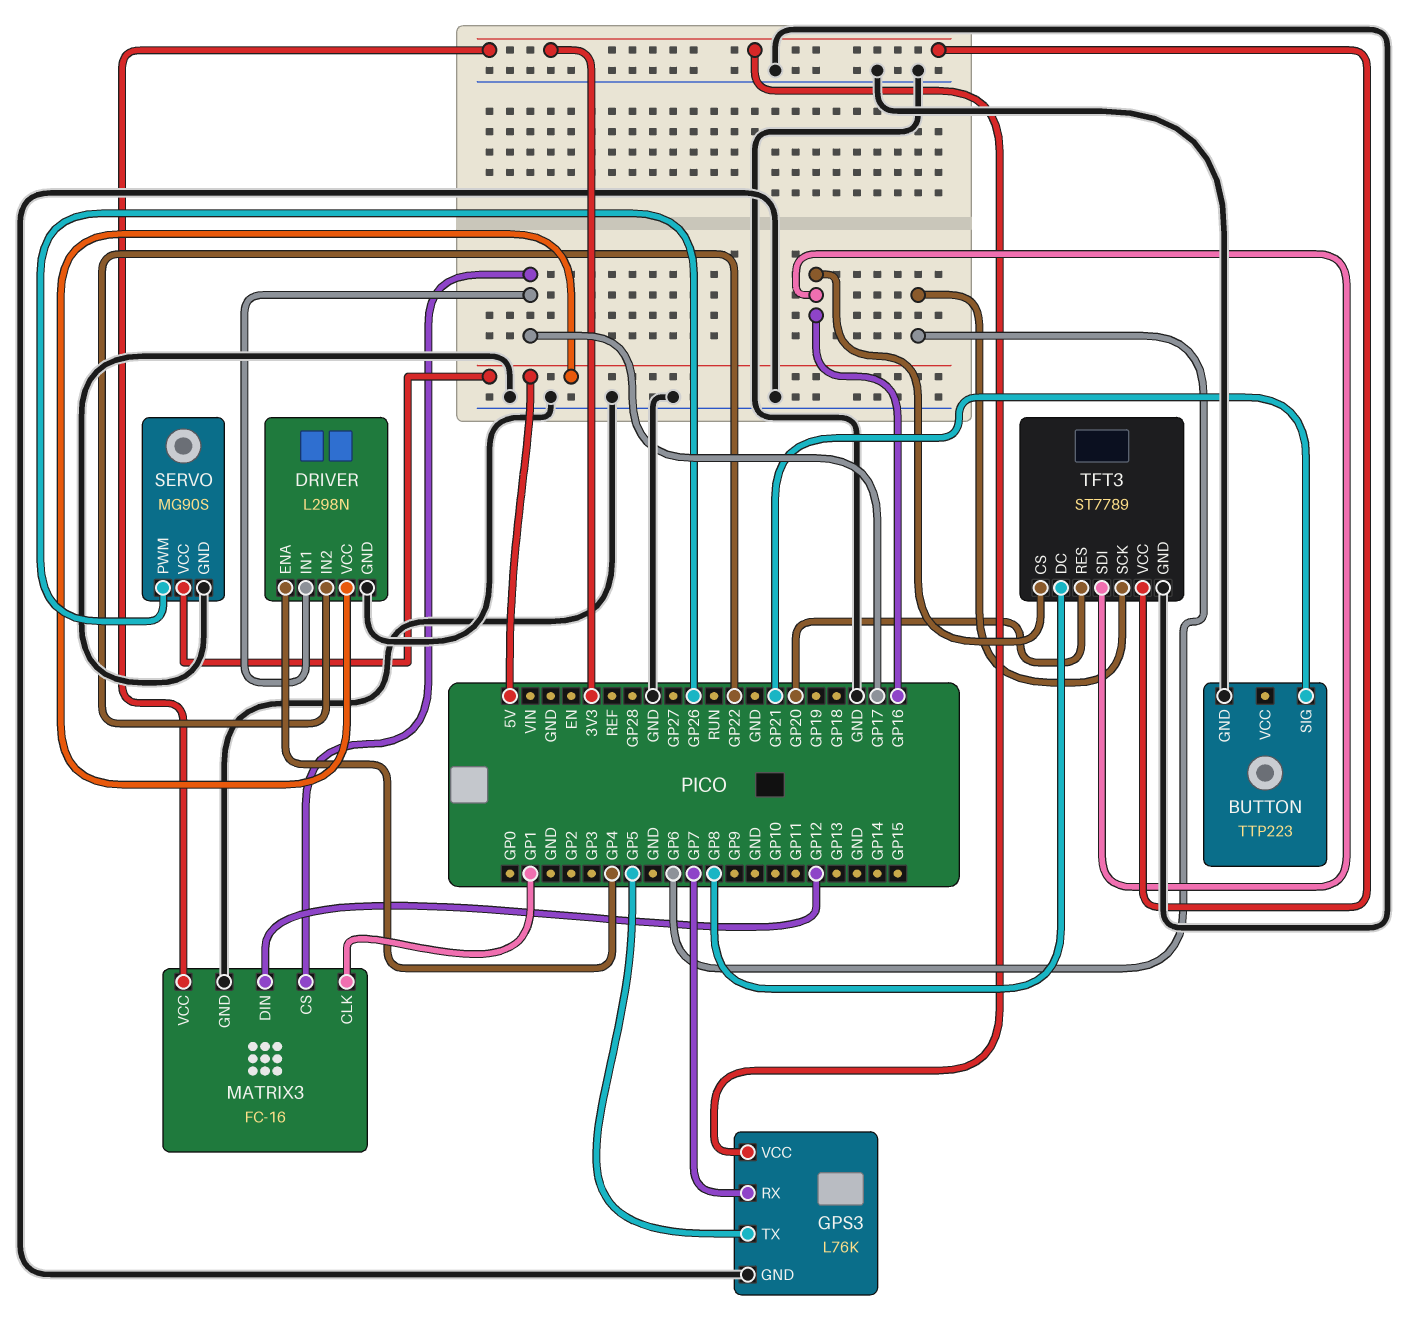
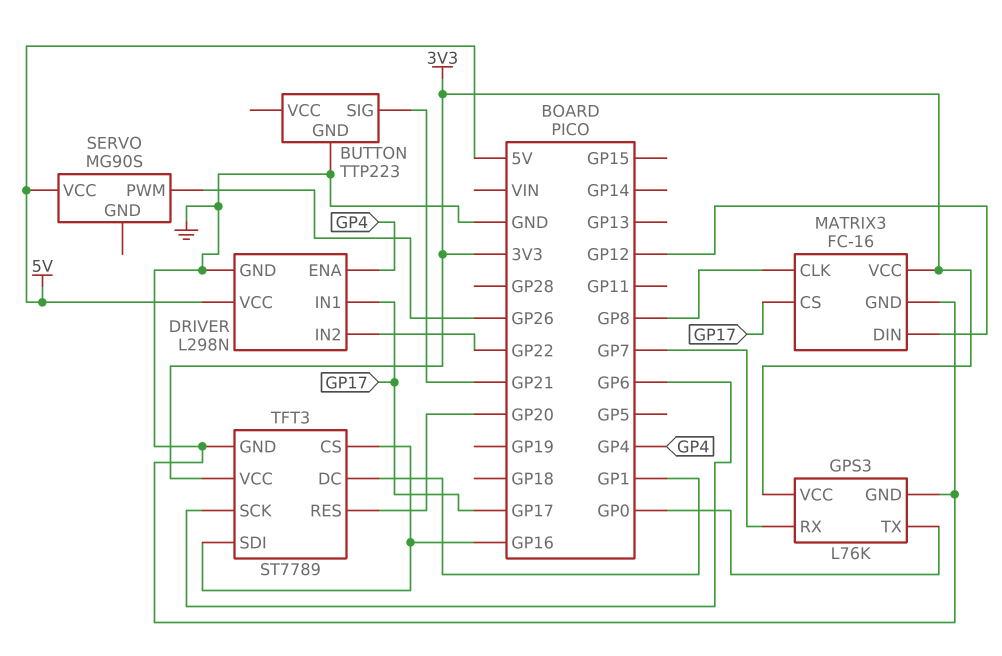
GPS3 pin TX: GP5 -> GP0
MATRIX3 pin CLK: GP1 -> GP8
SERVO pin GND: GND -> none
TFT3 pin DC: GP8 -> GP1

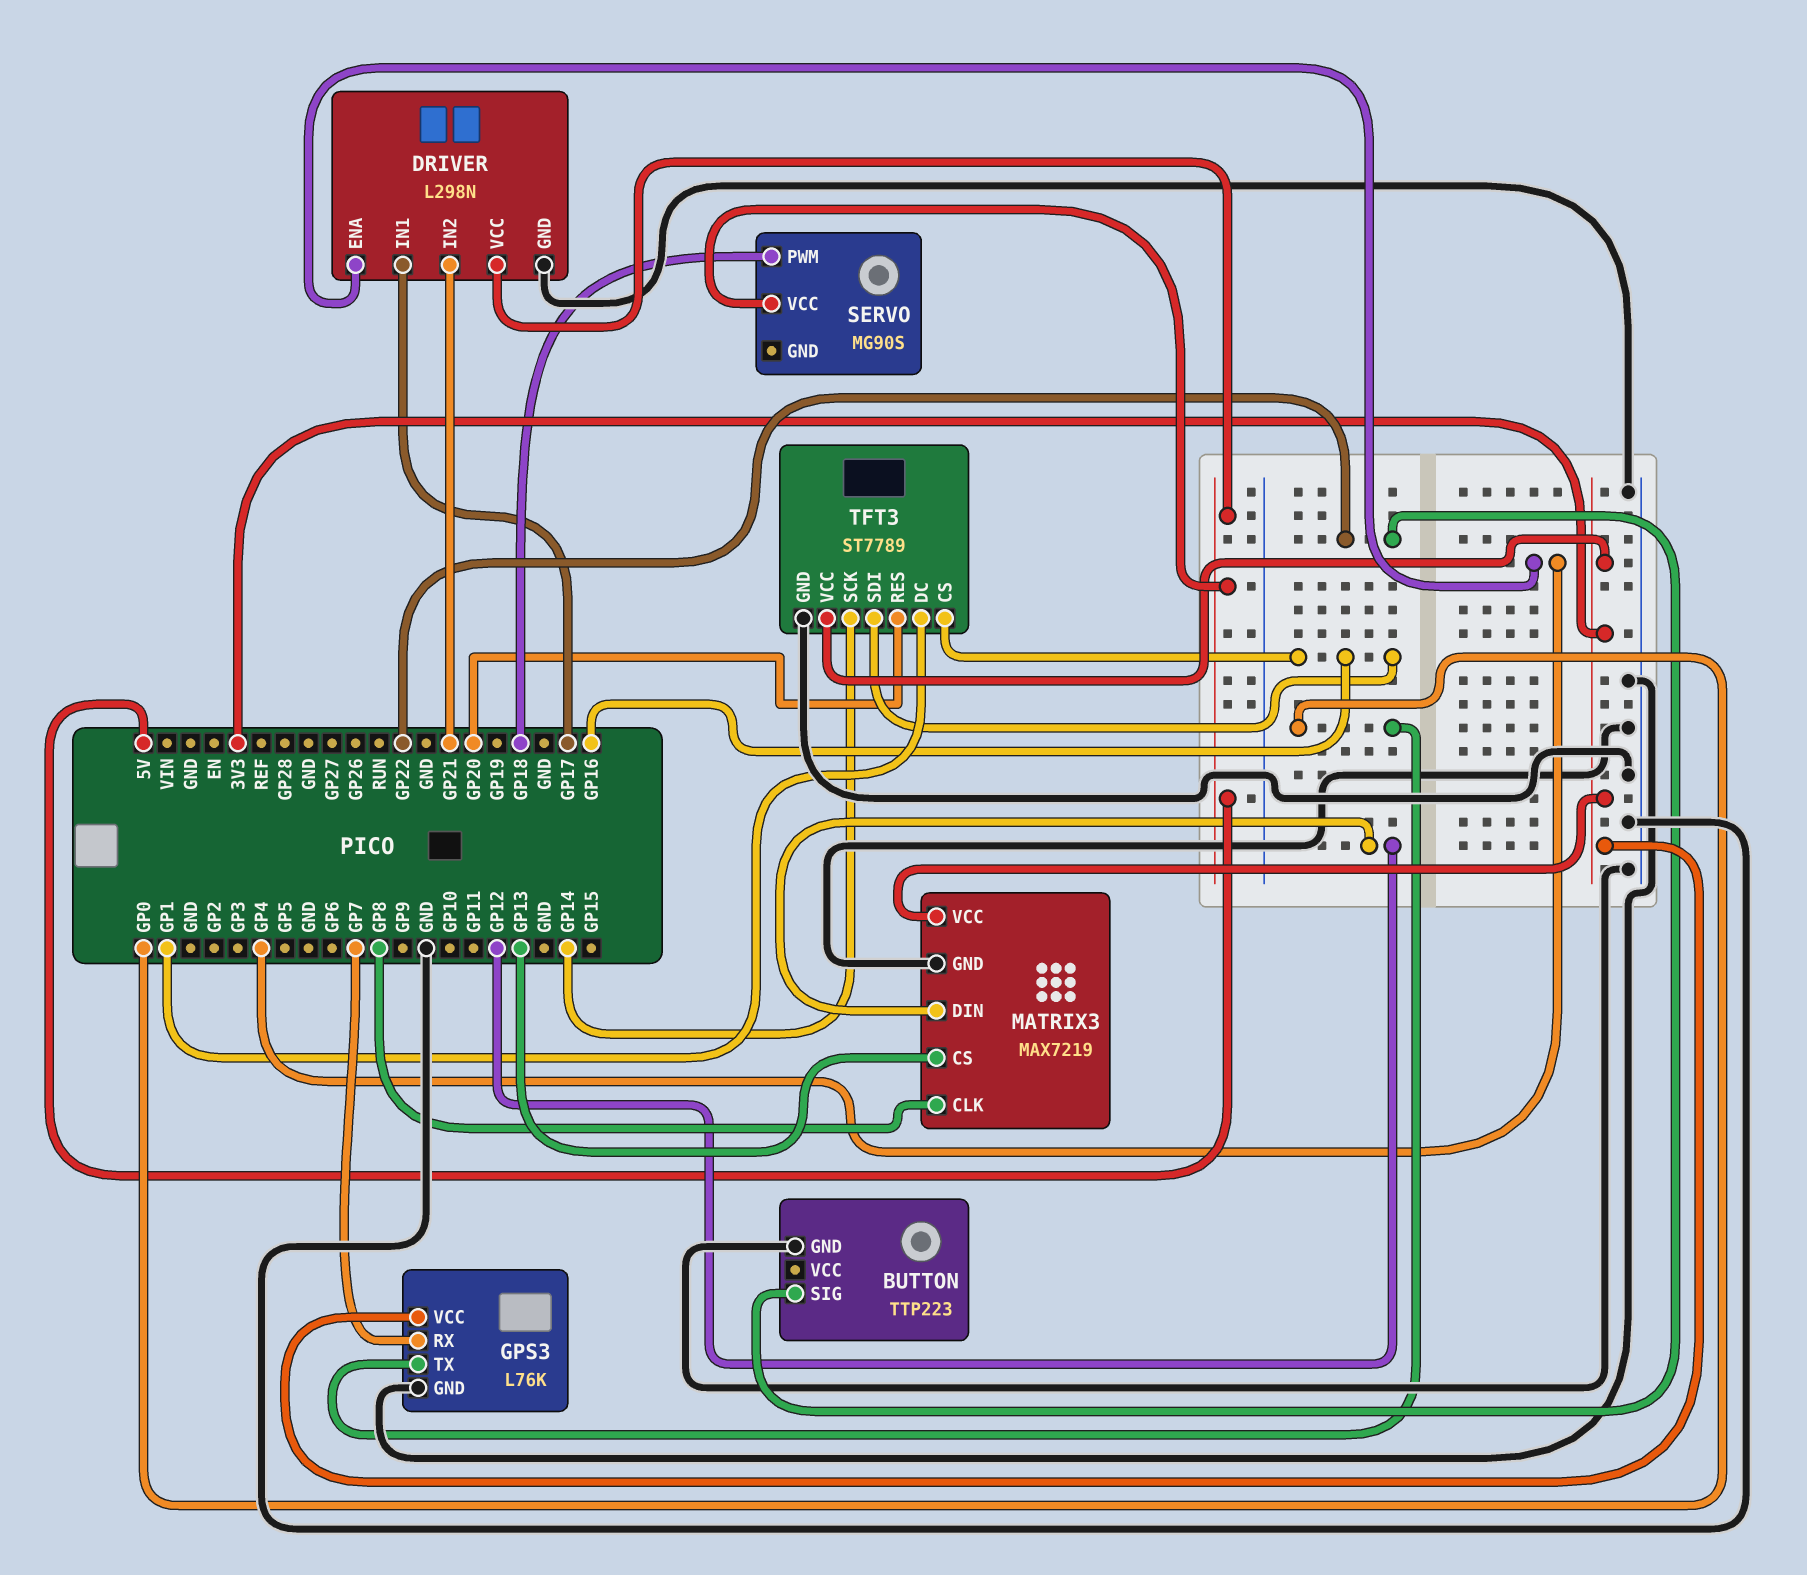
BUTTON pin SIG: GP21 -> GP22
DRIVER pin IN2: GP22 -> GP21
MATRIX3: FC-16 -> MAX7219
MATRIX3 pin CS: GP17 -> GP13
SERVO pin PWM: GP26 -> GP18
TFT3 pin SCK: GP6 -> GP14

